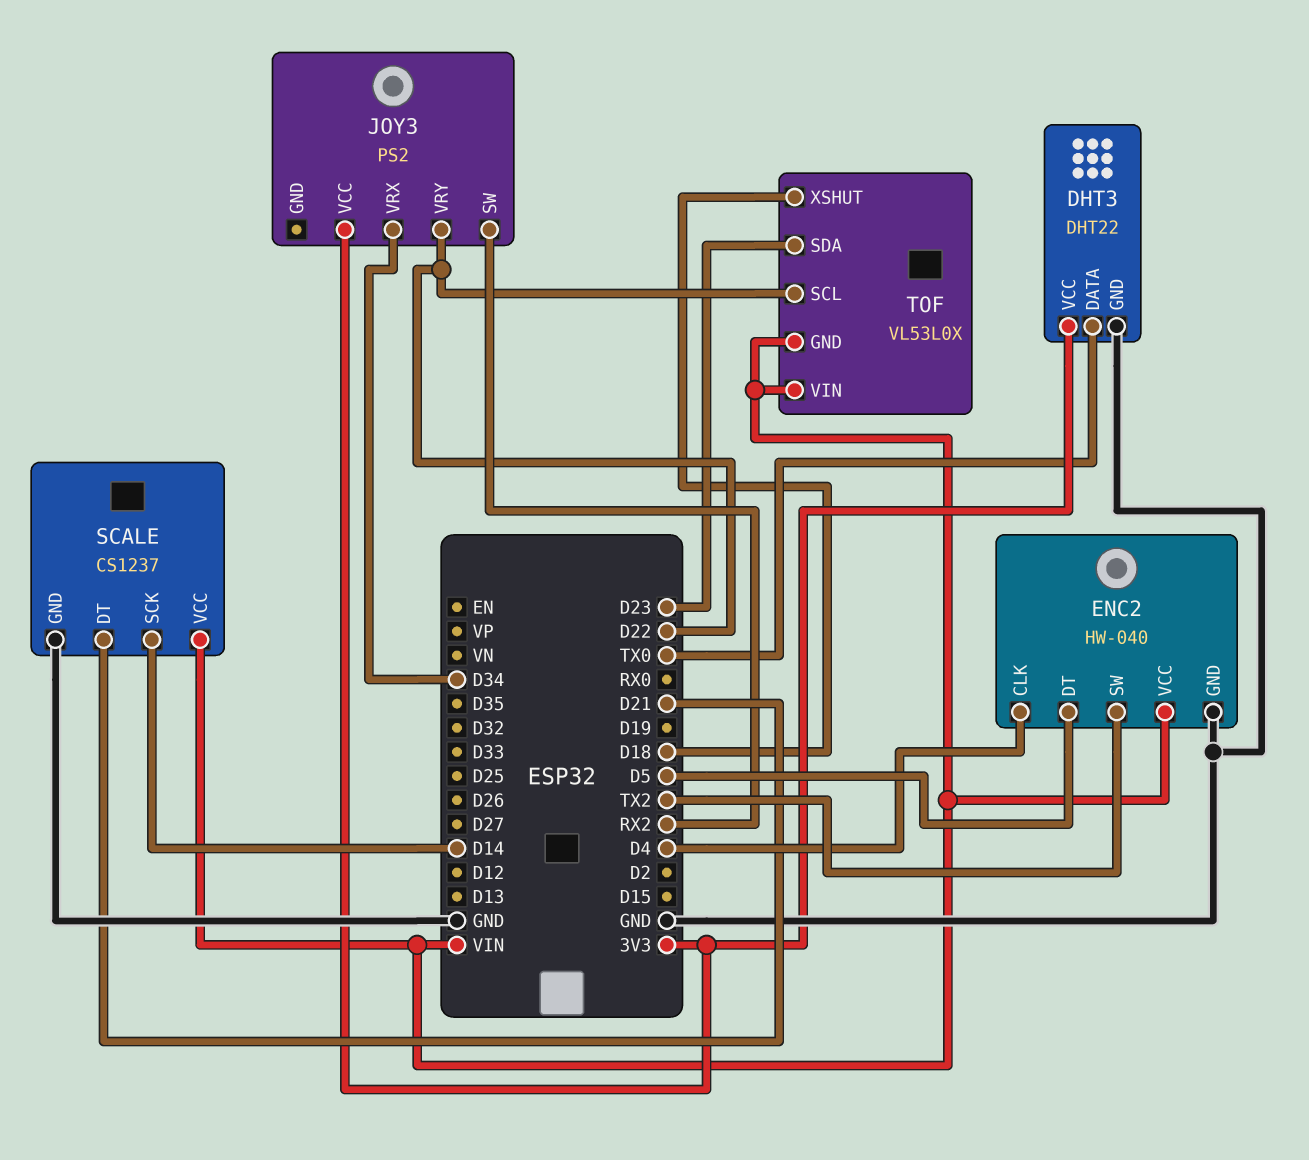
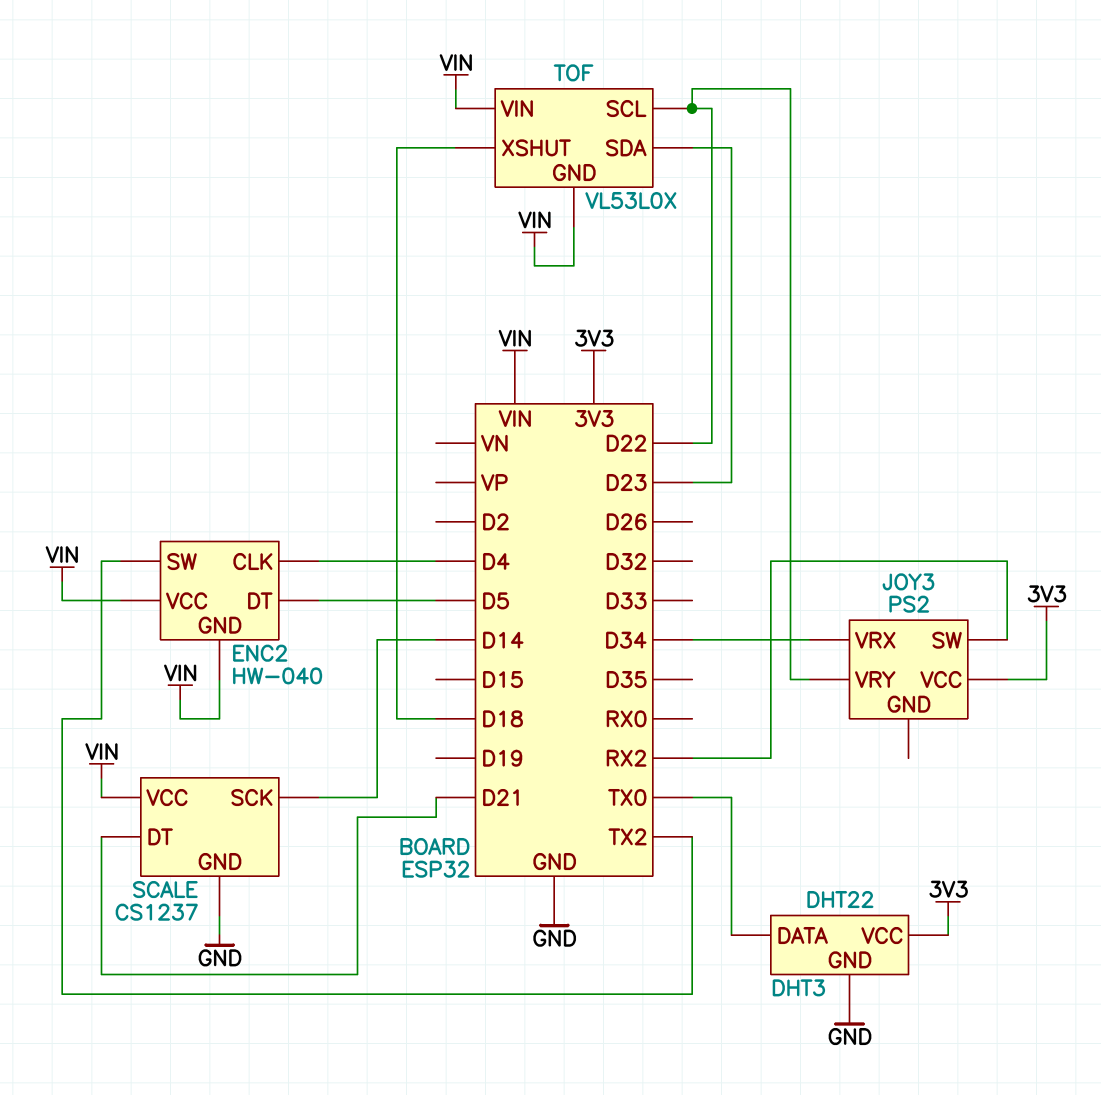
ENC2 pin GND: GND -> VIN

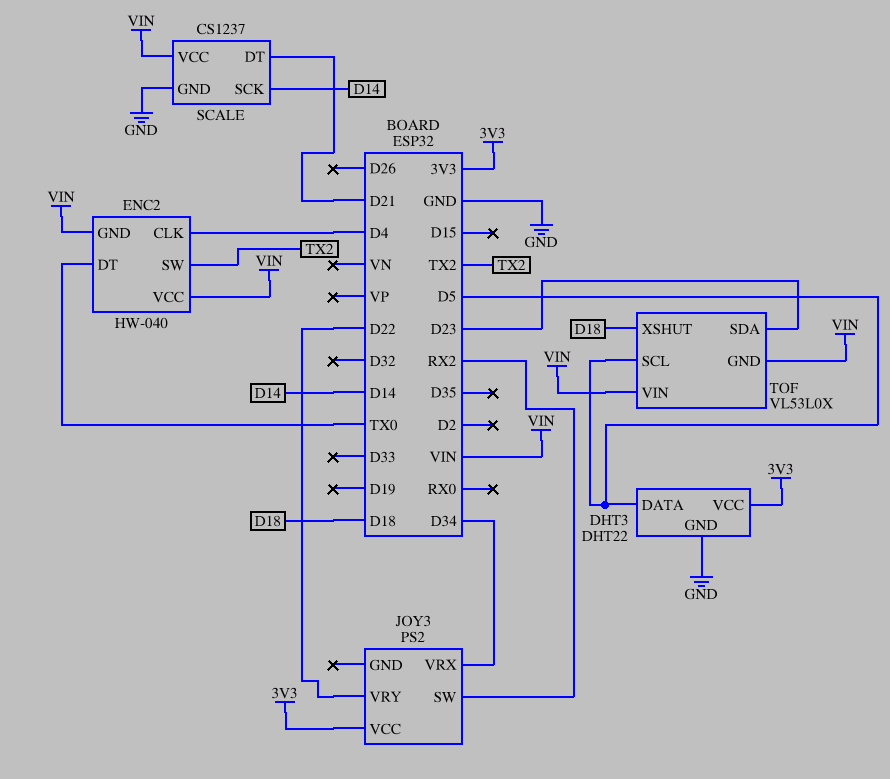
DHT3 pin DATA: TX0 -> D5
ENC2 pin DT: D5 -> TX0
TOF pin SCL: D22 -> D5

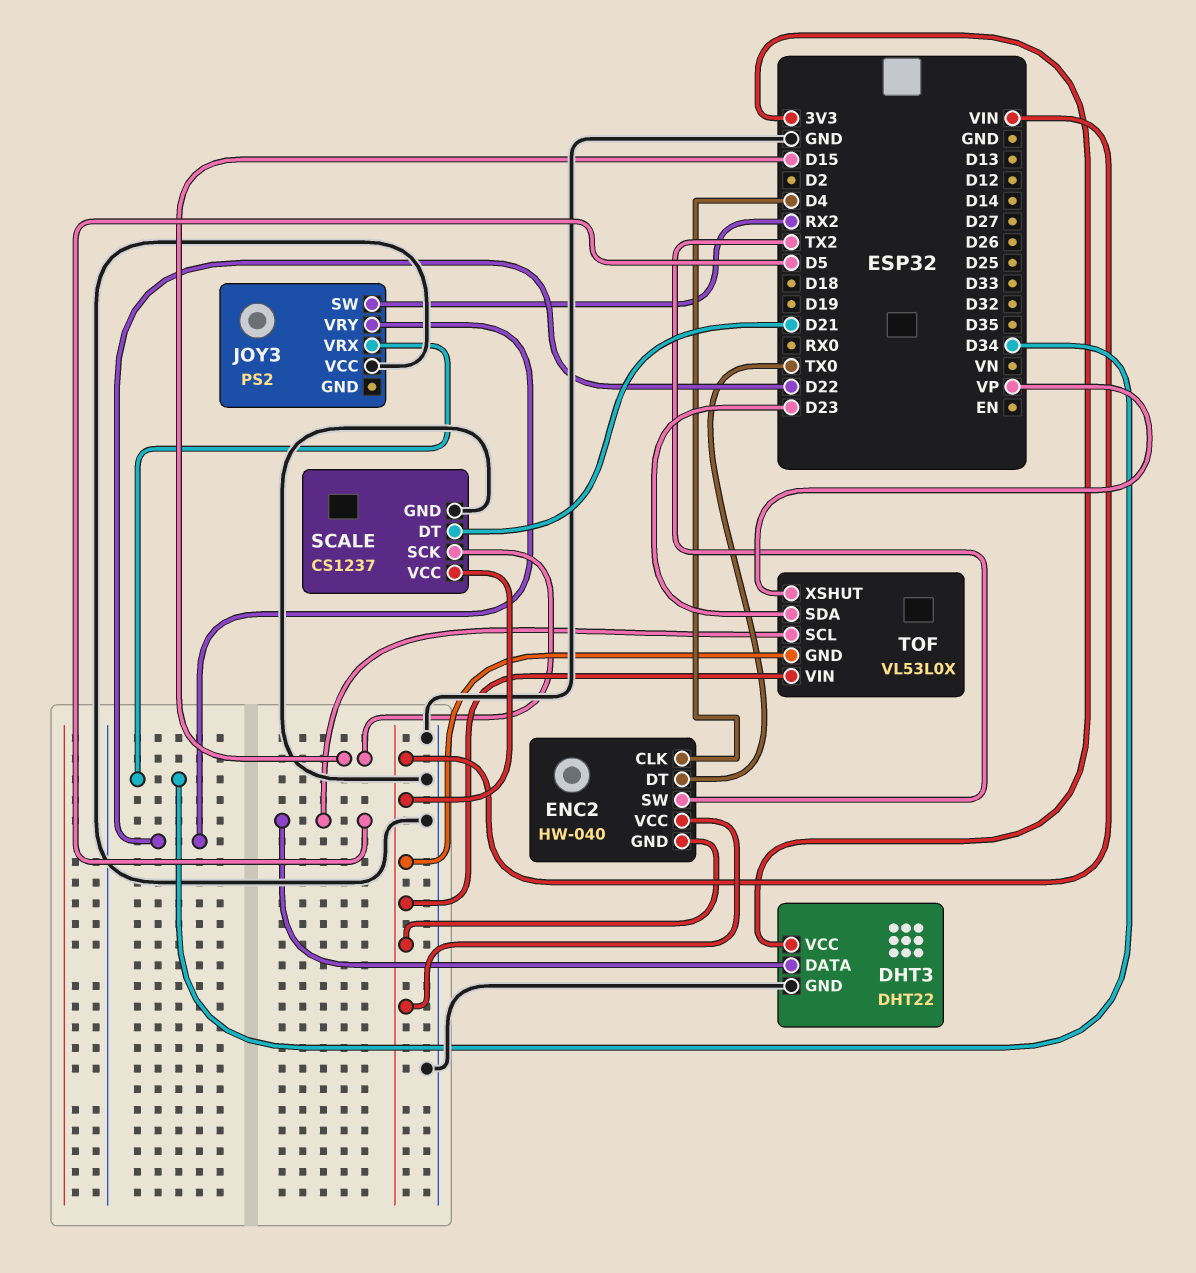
JOY3 pin VCC: 3V3 -> GND
SCALE pin SCK: D14 -> D15
TOF pin XSHUT: D18 -> VP

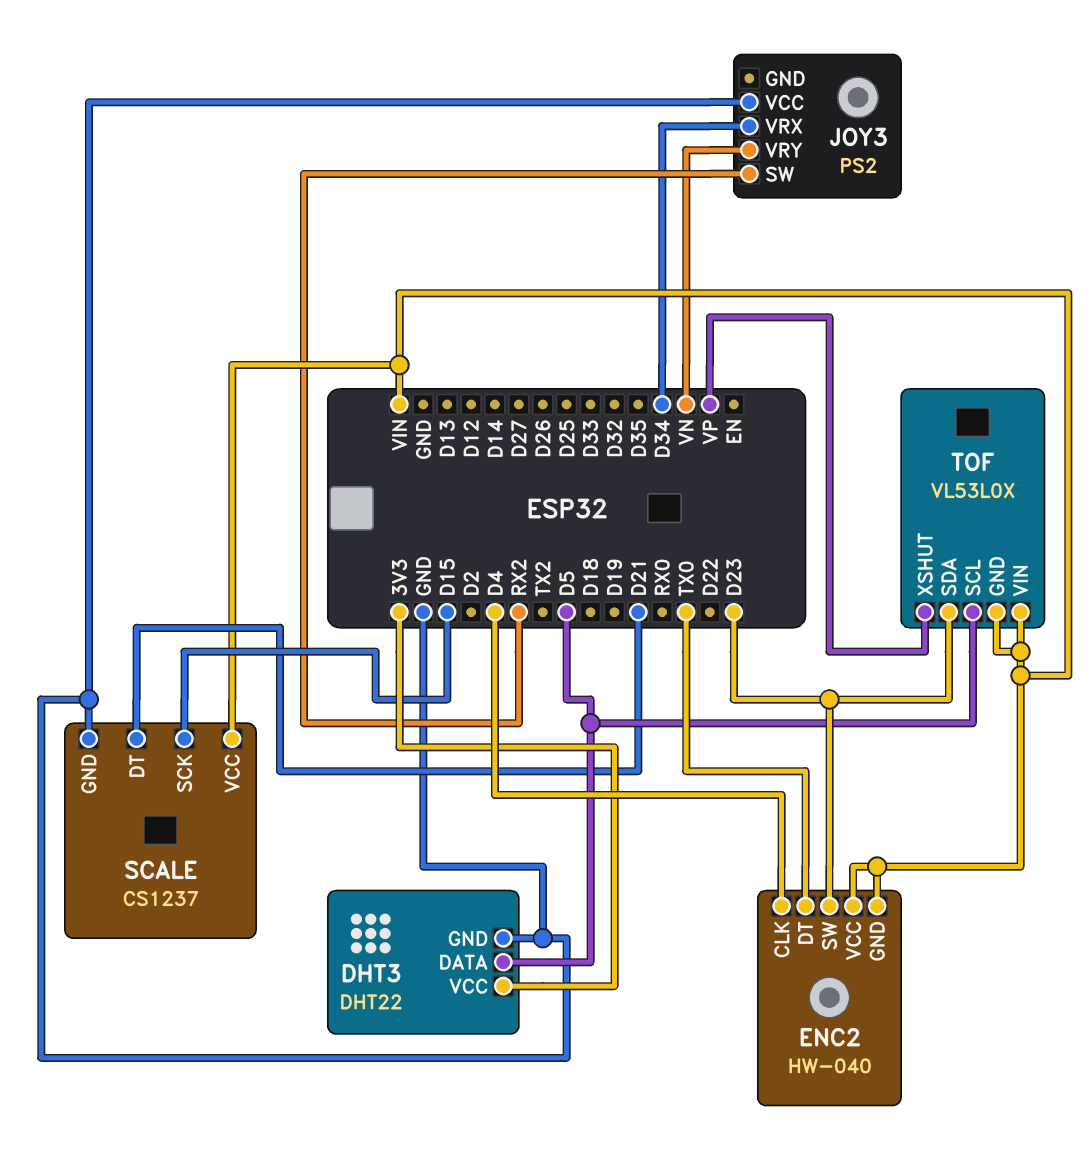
ENC2 pin SW: TX2 -> D23
JOY3 pin VRY: D22 -> VN

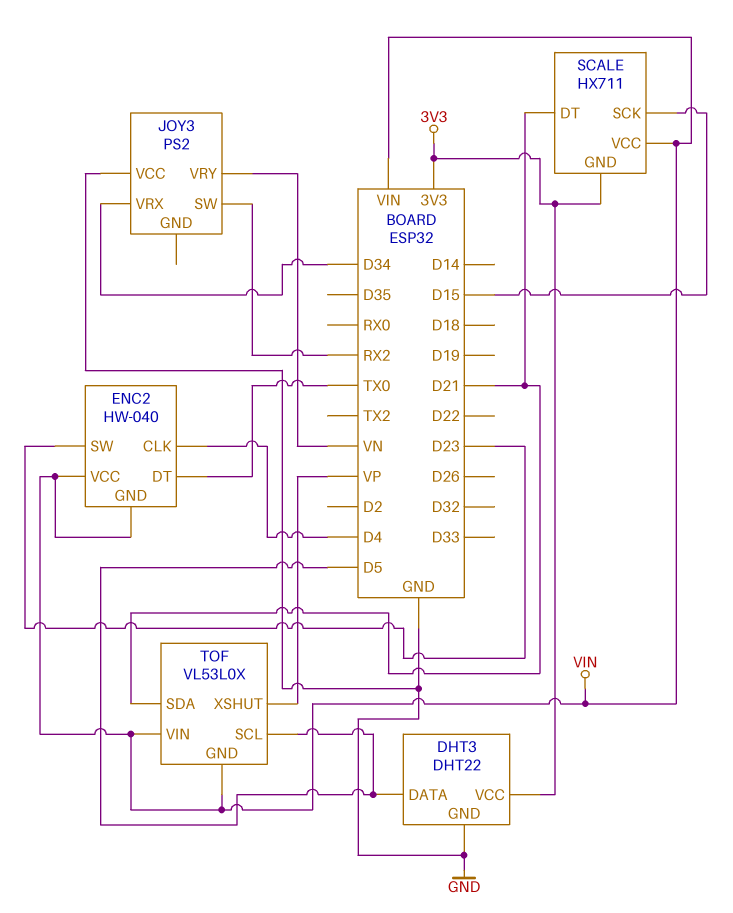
SCALE: CS1237 -> HX711
SCALE pin GND: GND -> 3V3
TOF pin SDA: D23 -> D21

